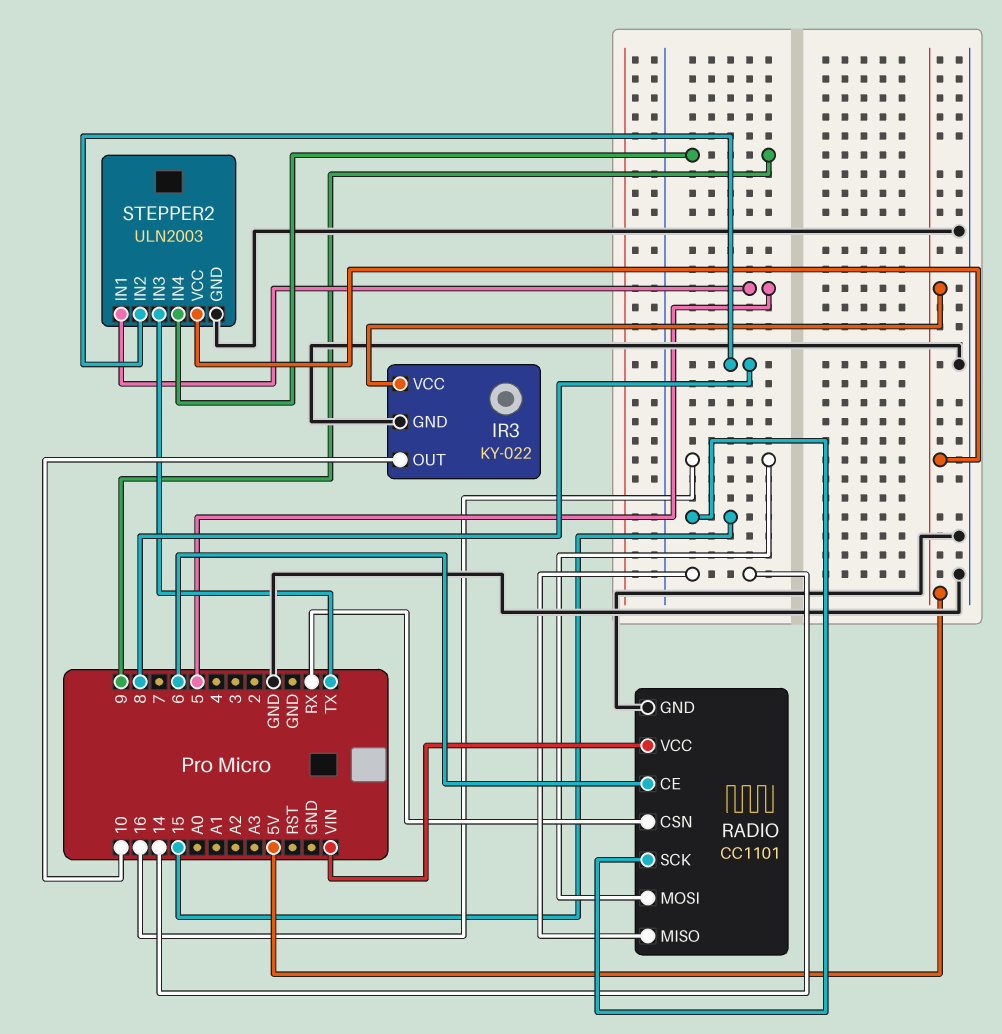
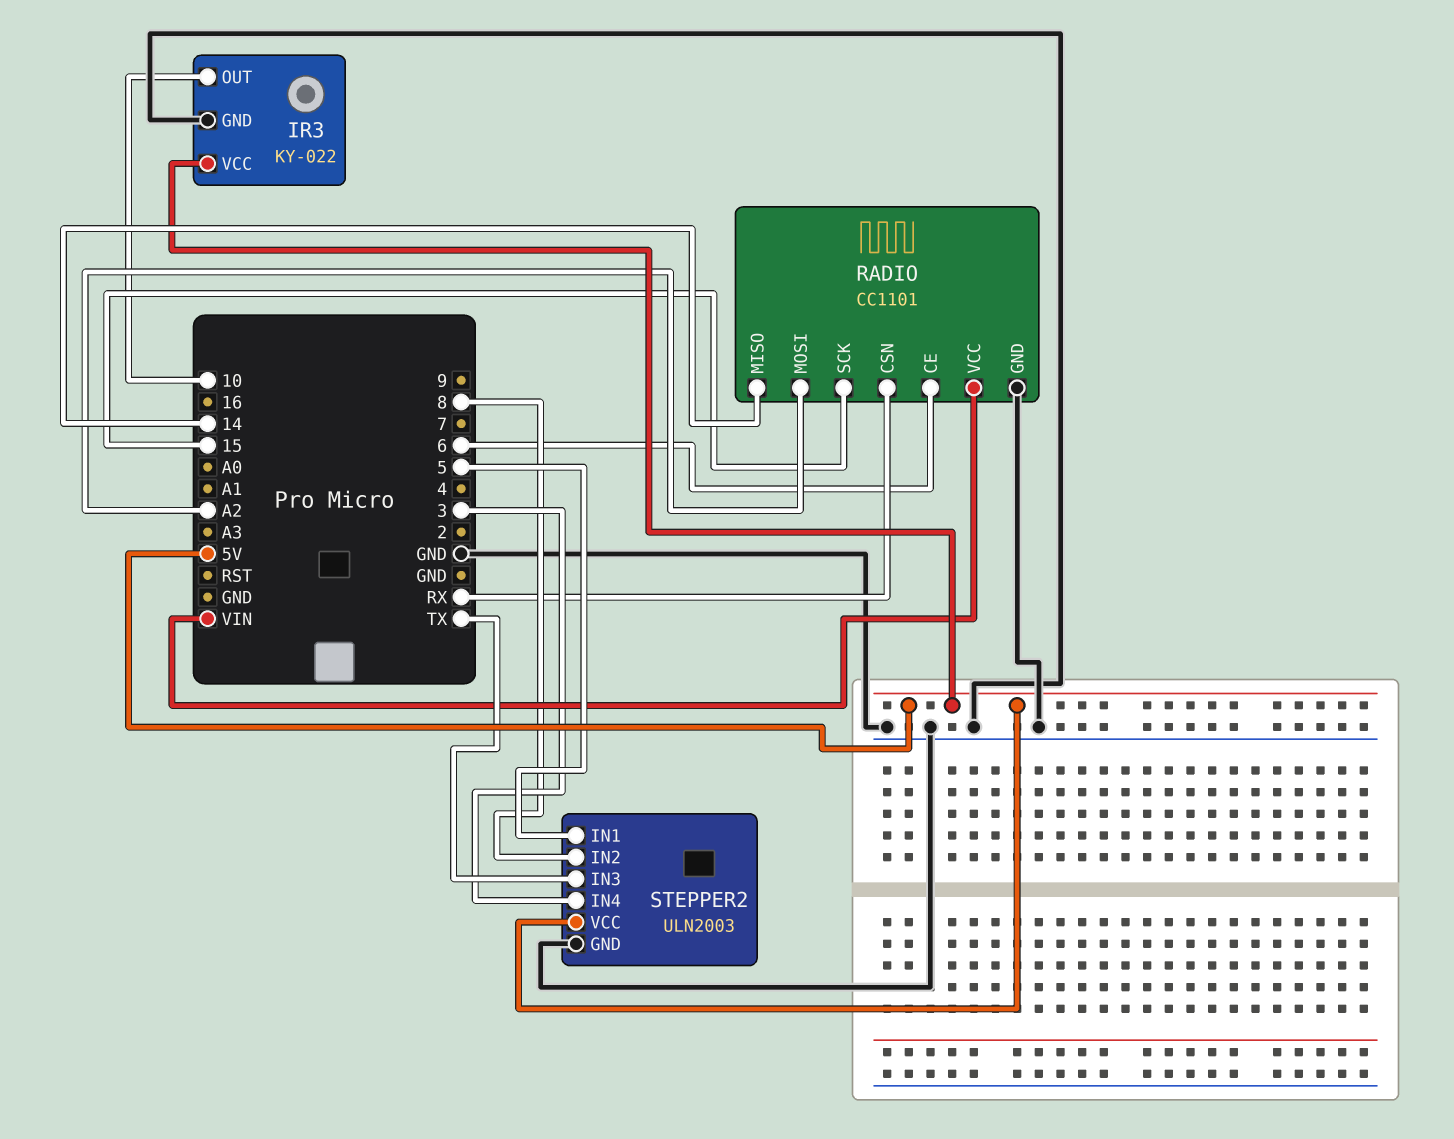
RADIO pin MOSI: 16 -> A2
STEPPER2 pin IN4: 9 -> 3

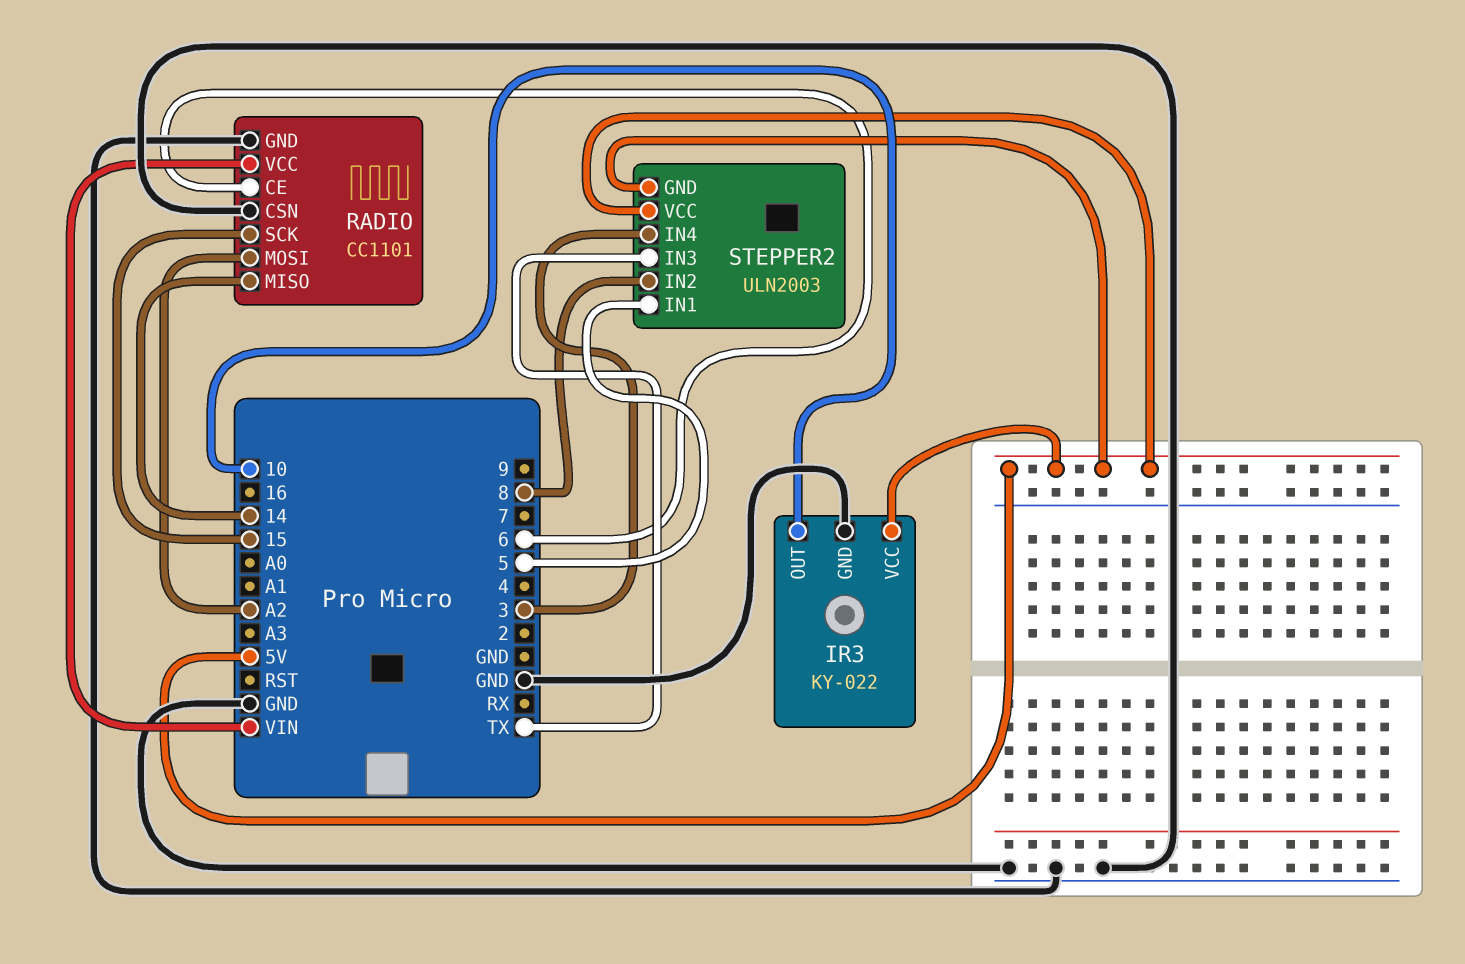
RADIO pin CSN: RX -> GND
STEPPER2 pin GND: GND -> 5V

